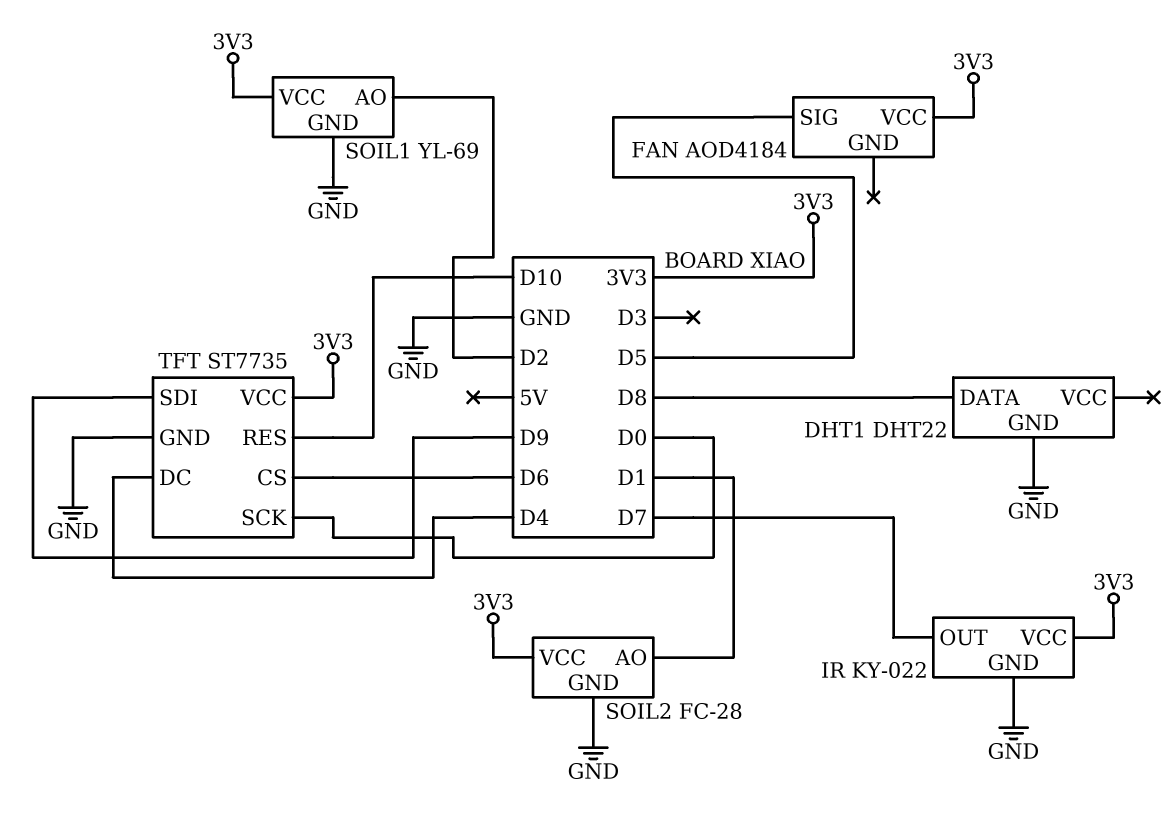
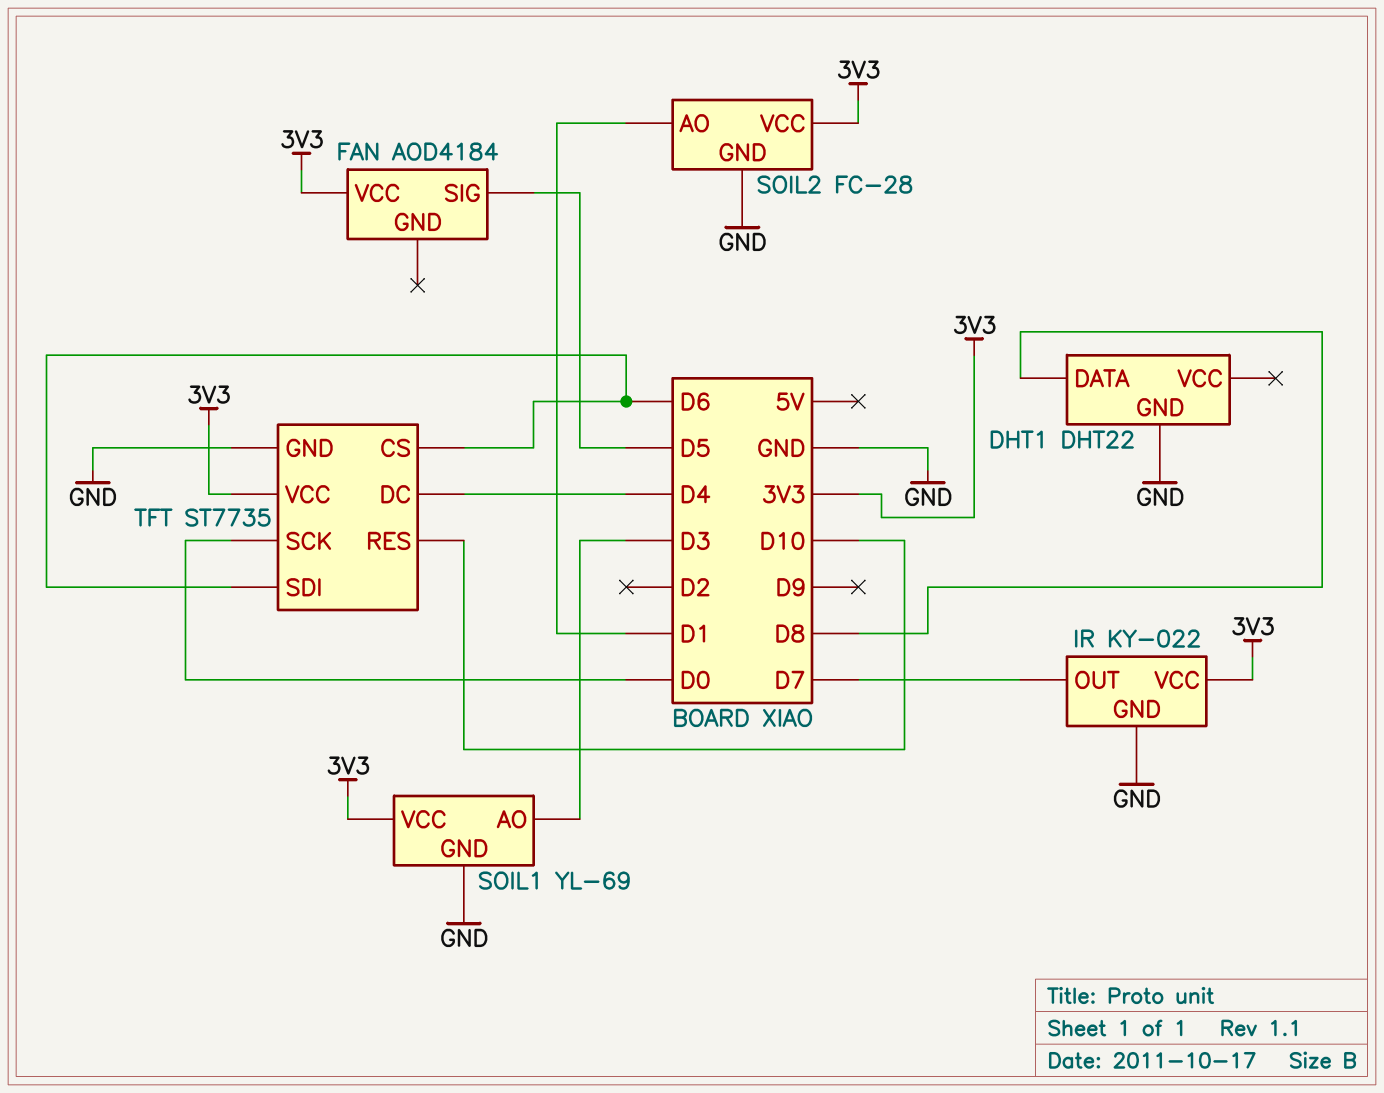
SOIL1 pin AO: D2 -> D3
TFT pin SDI: D9 -> D6

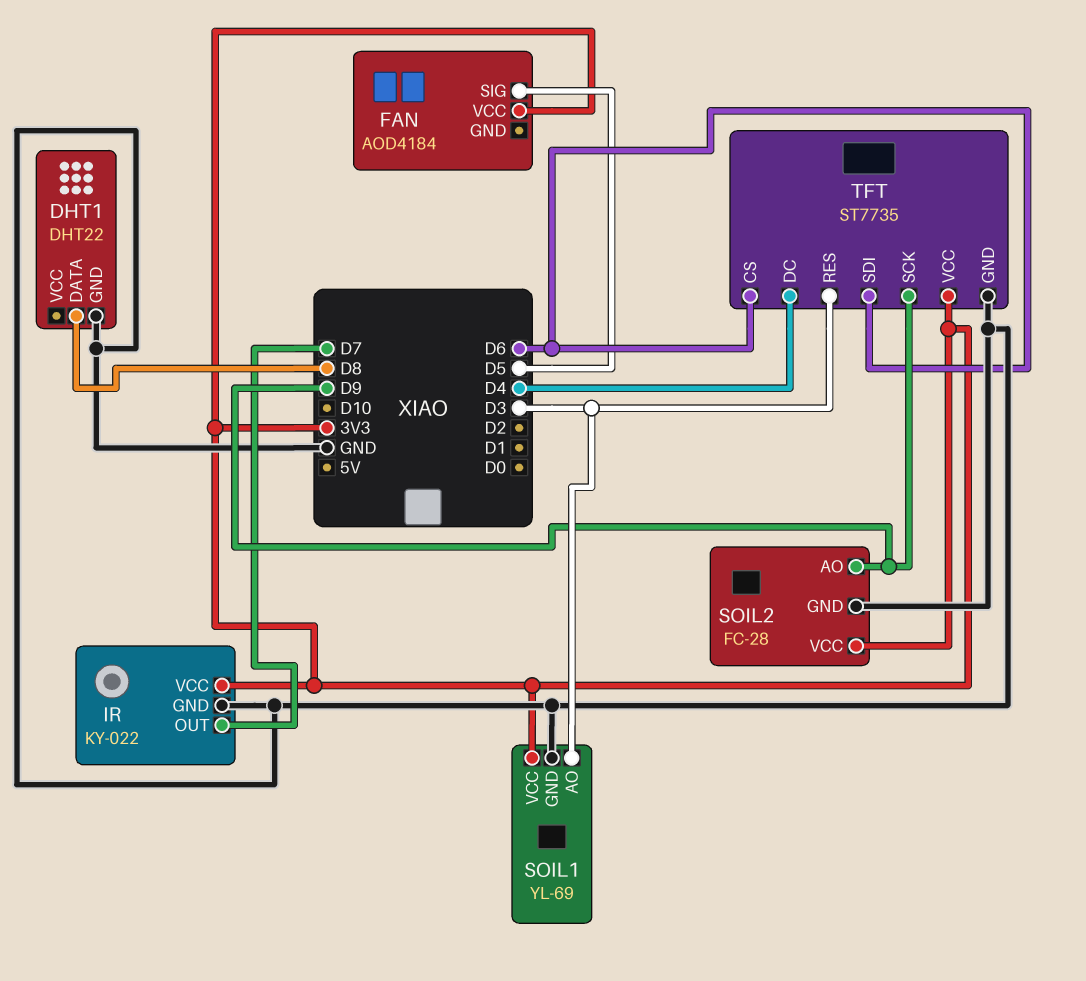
SOIL2 pin AO: D1 -> D9
TFT pin RES: D10 -> D3
TFT pin SCK: D0 -> D9

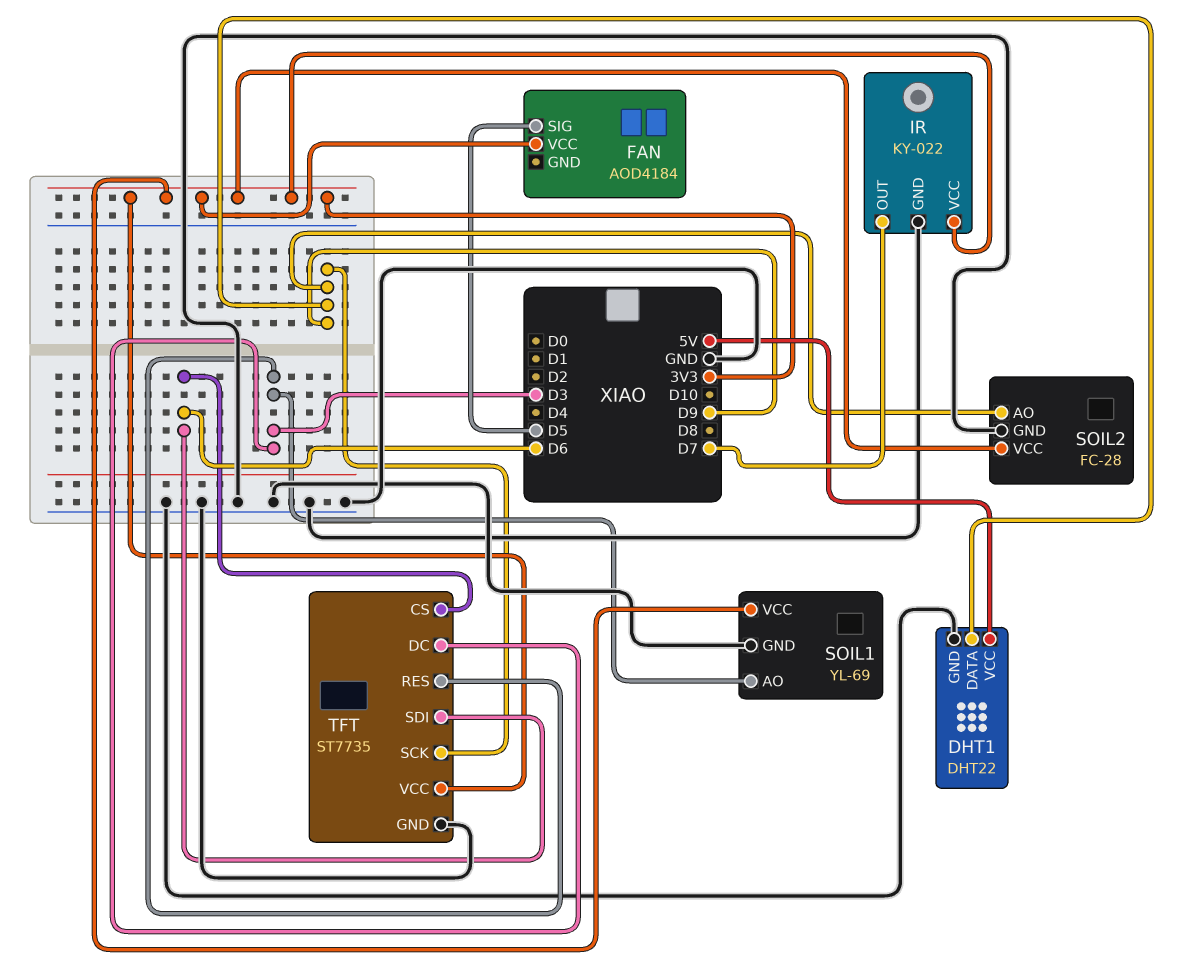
DHT1 pin DATA: D8 -> D9
DHT1 pin VCC: none -> 5V
TFT pin DC: D4 -> D3

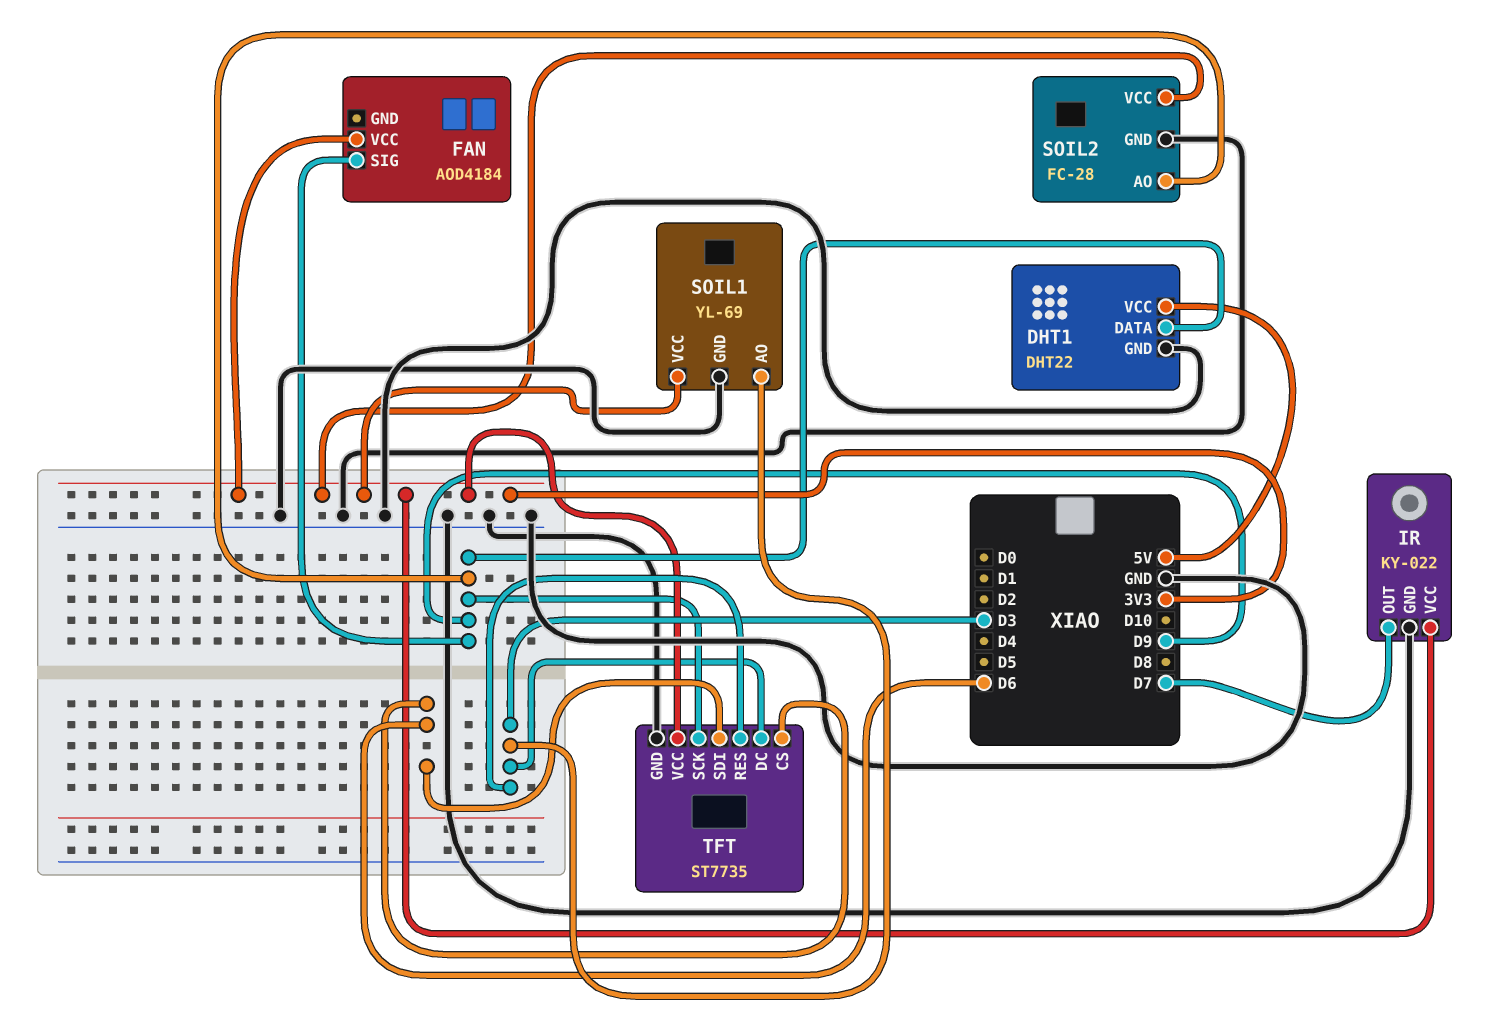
FAN pin SIG: D5 -> D9

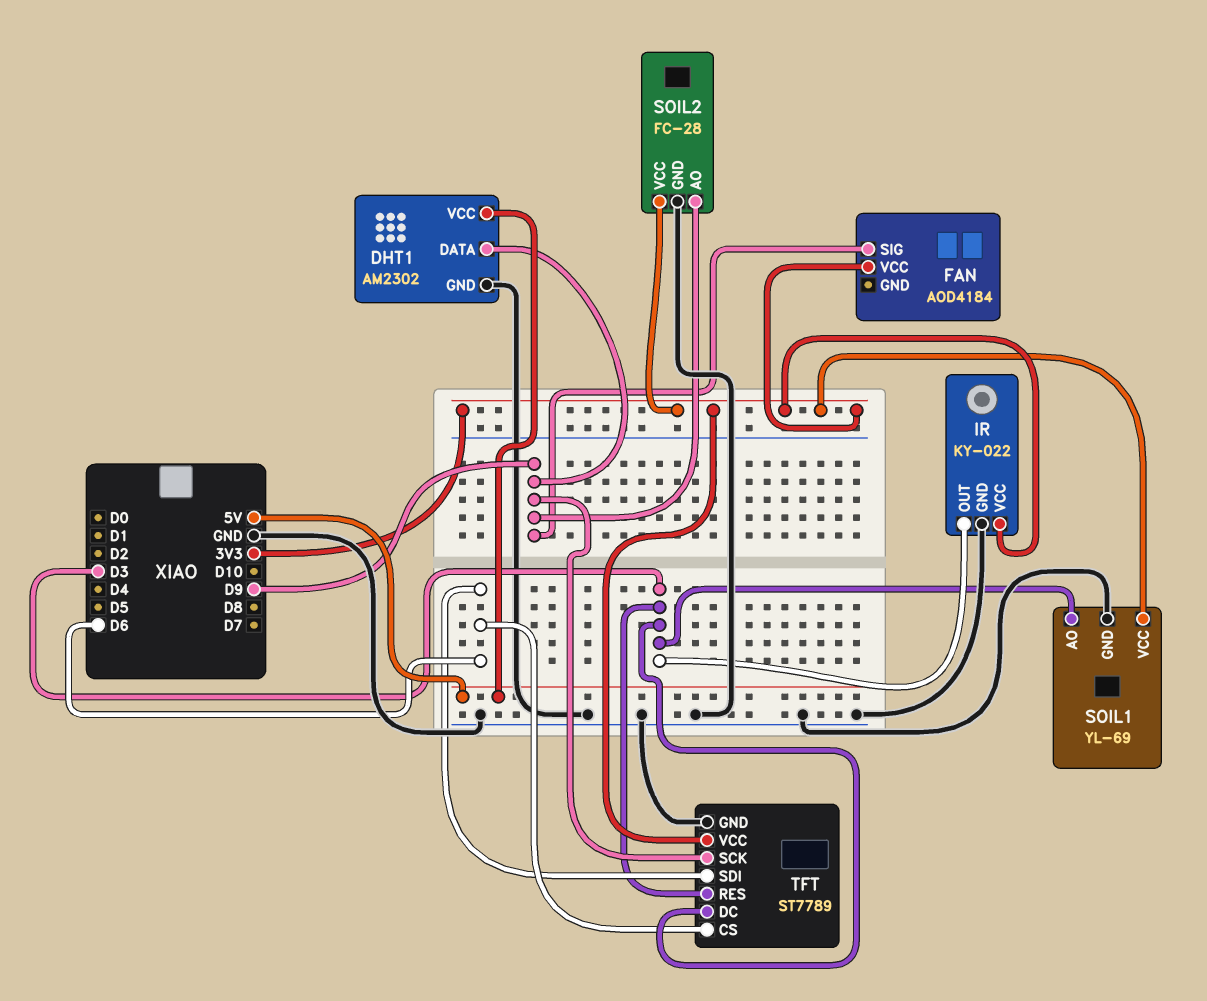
DHT1: DHT22 -> AM2302
IR pin OUT: D7 -> D3
TFT: ST7735 -> ST7789

